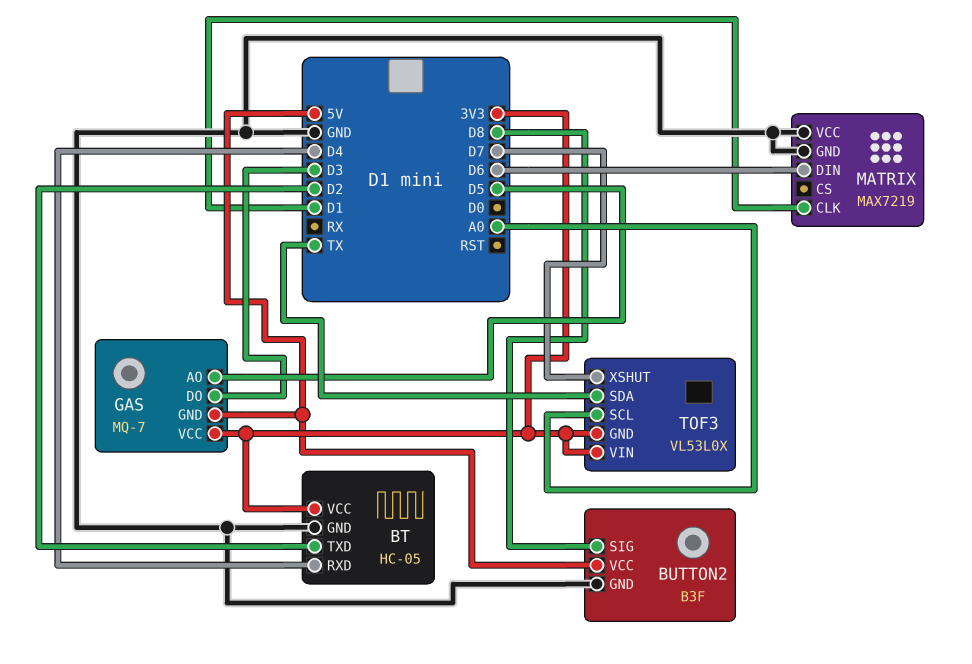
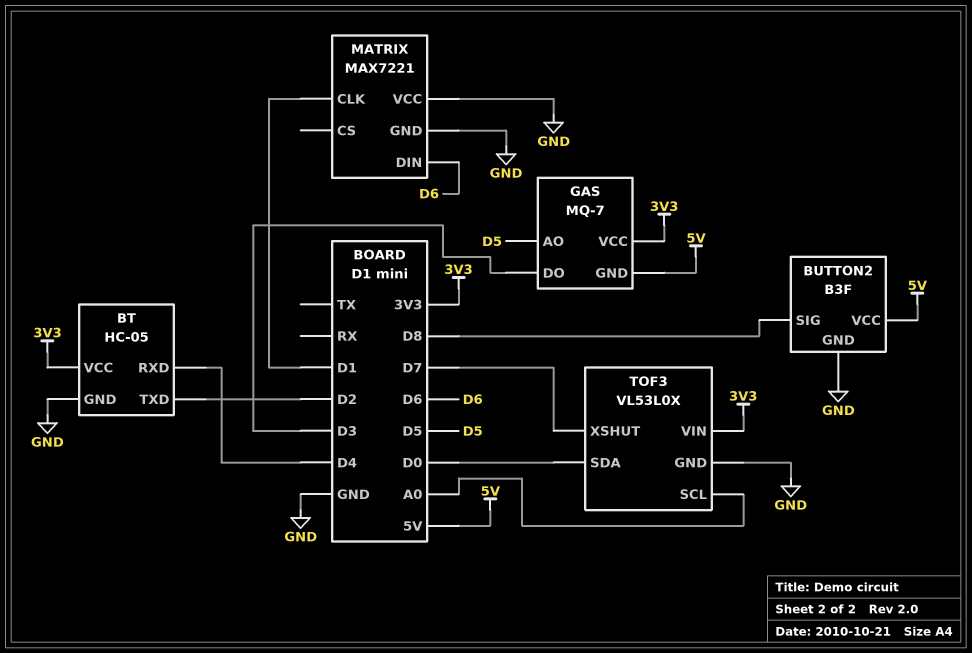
MATRIX: MAX7219 -> MAX7221
TOF3 pin GND: 3V3 -> GND
TOF3 pin SDA: TX -> D0

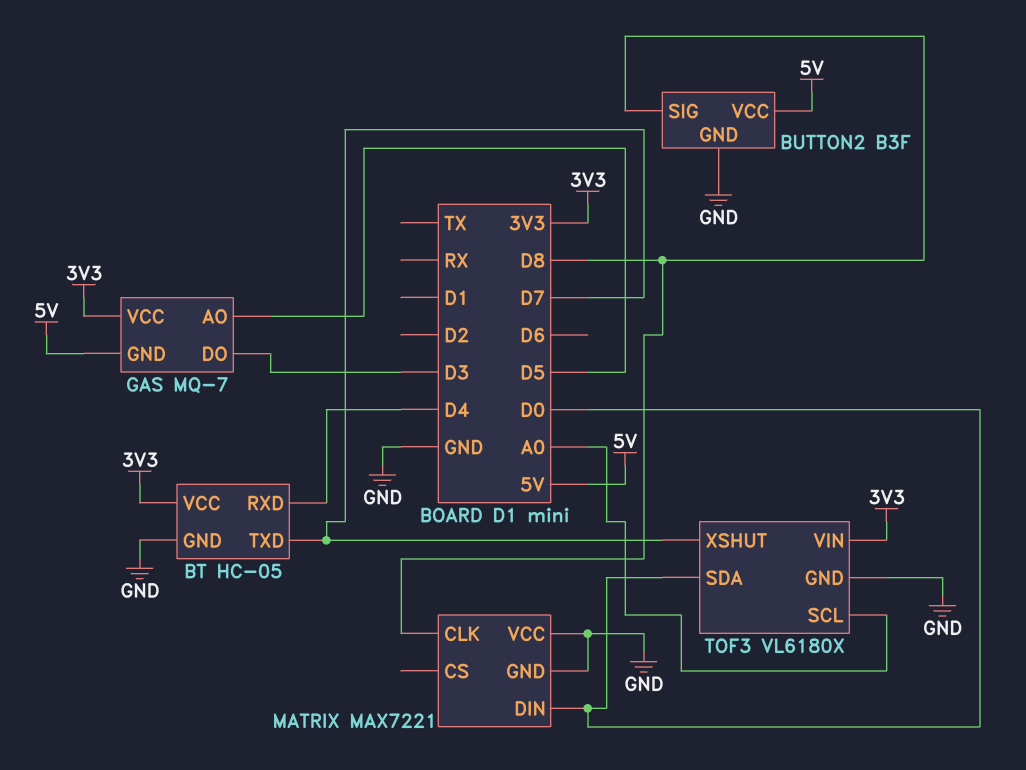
BT pin TXD: D2 -> D7
MATRIX pin CLK: D1 -> D8
MATRIX pin DIN: D6 -> D0
TOF3: VL53L0X -> VL6180X

